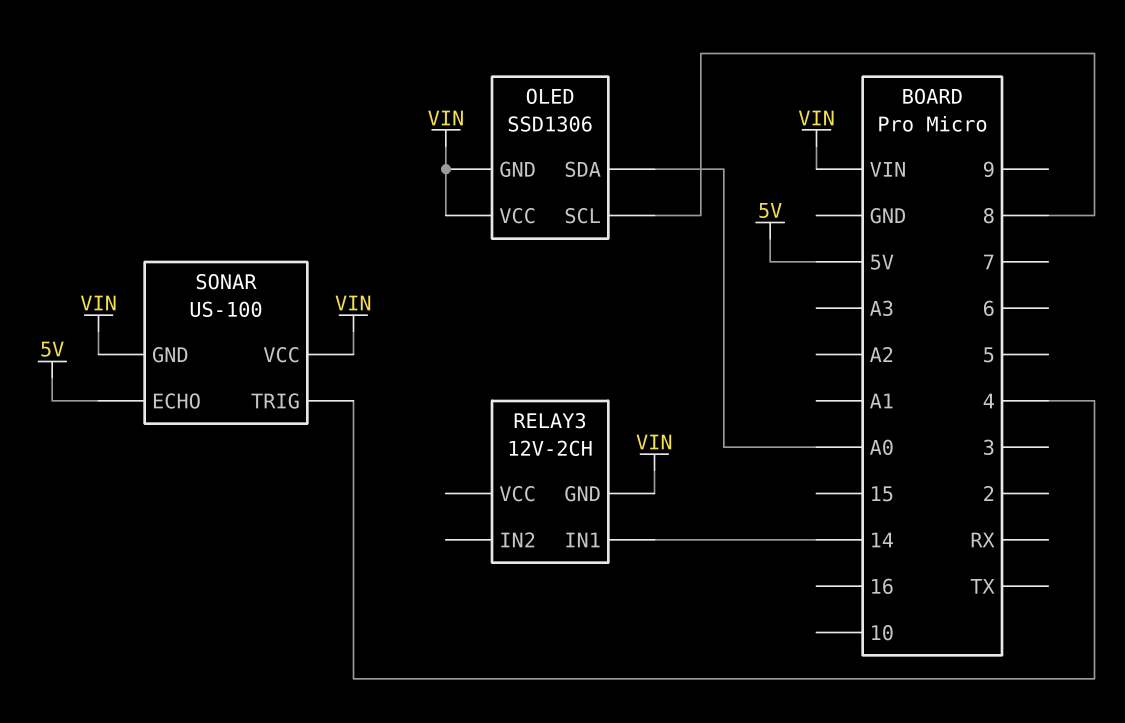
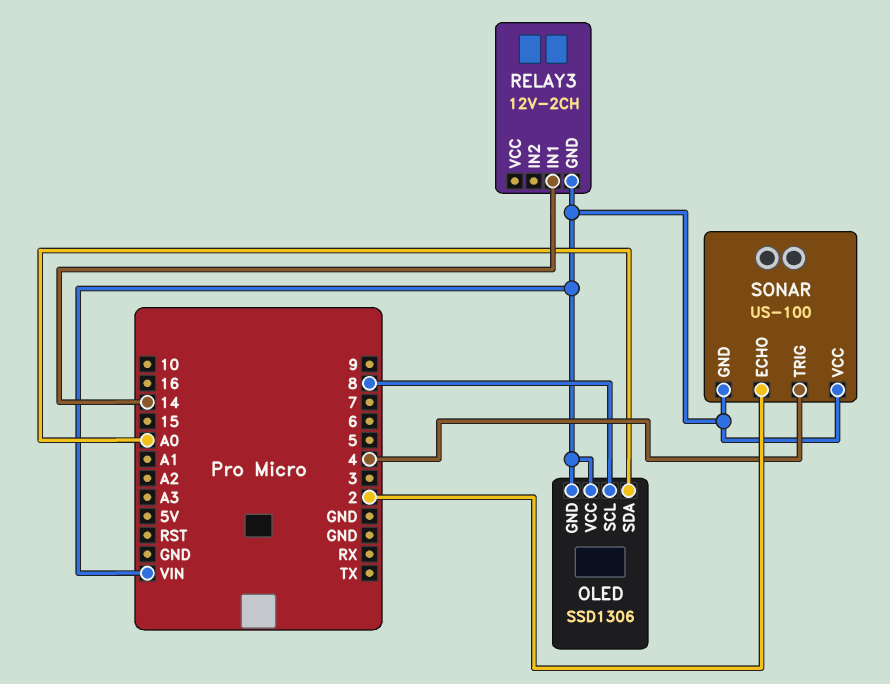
SONAR pin ECHO: 5V -> 2

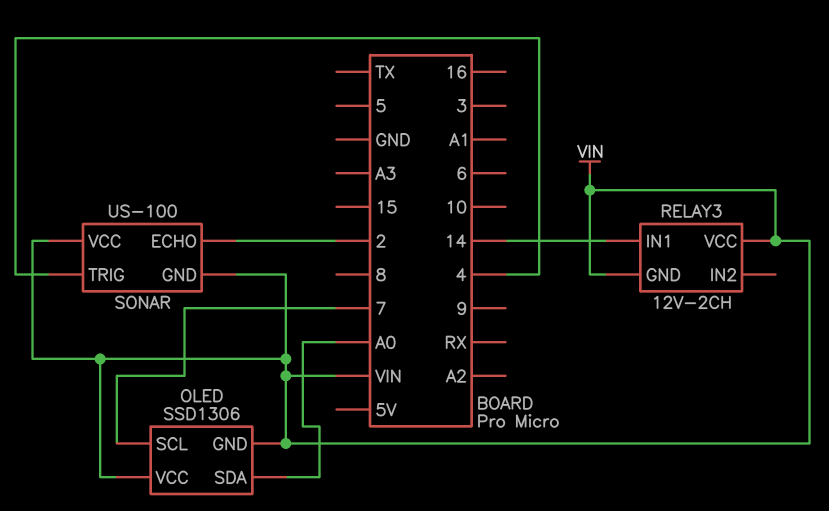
OLED pin SCL: 8 -> 7
RELAY3 pin VCC: none -> VIN

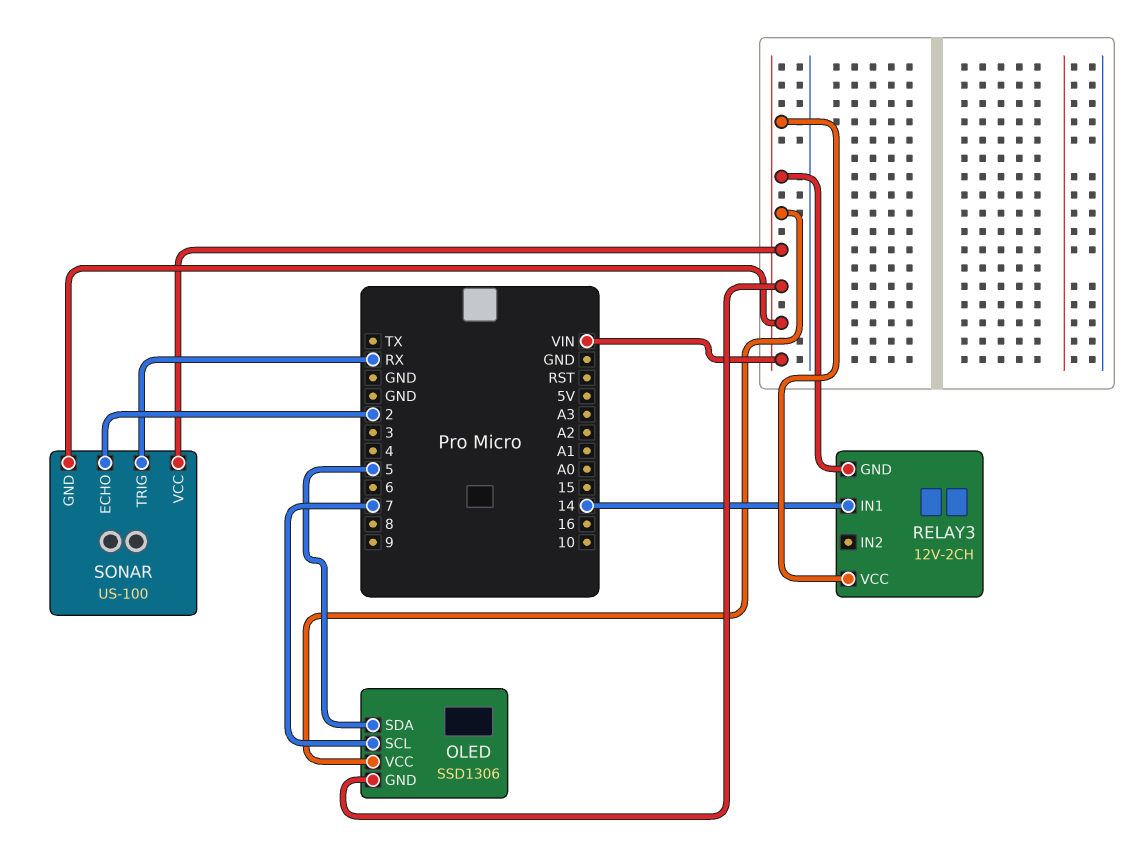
OLED pin SDA: A0 -> 5
SONAR pin TRIG: 4 -> RX

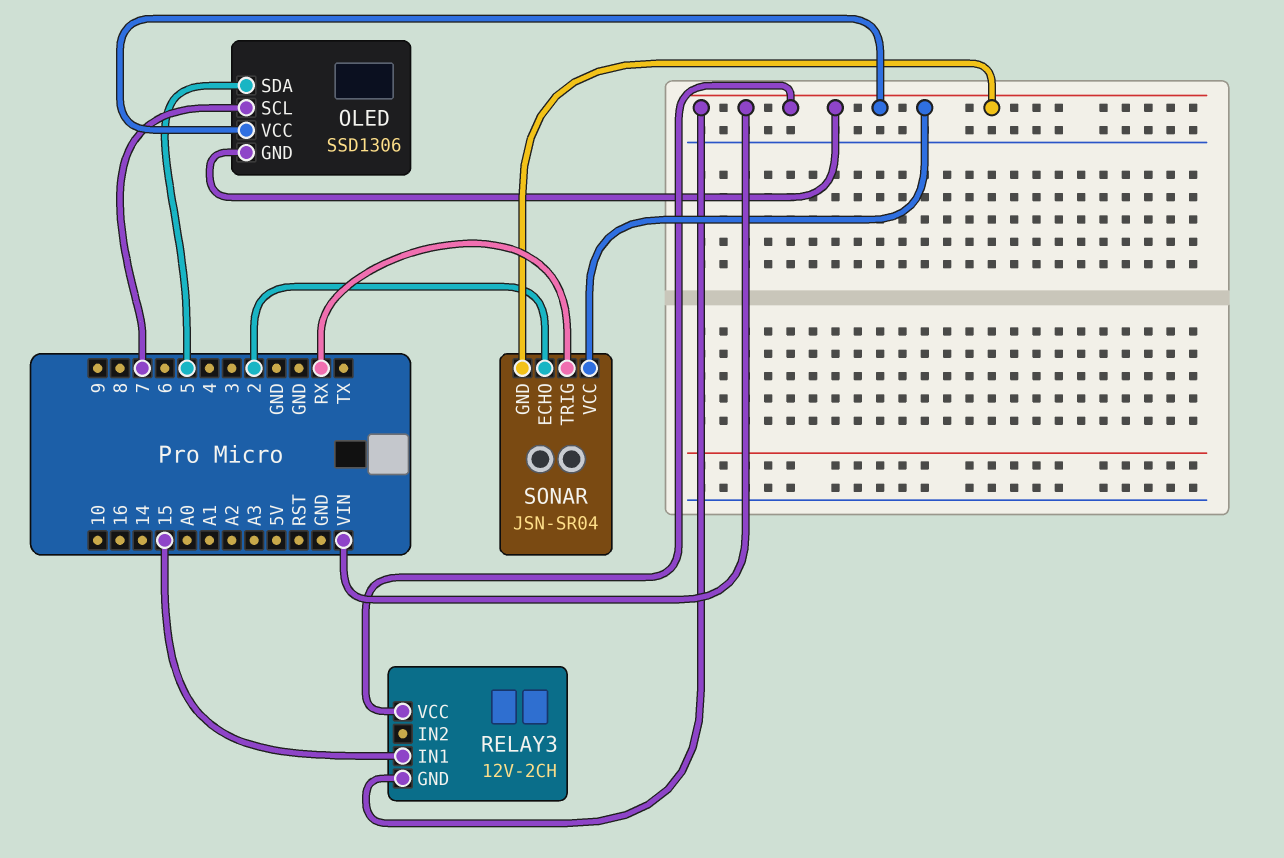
RELAY3 pin IN1: 14 -> 15
SONAR: US-100 -> JSN-SR04

